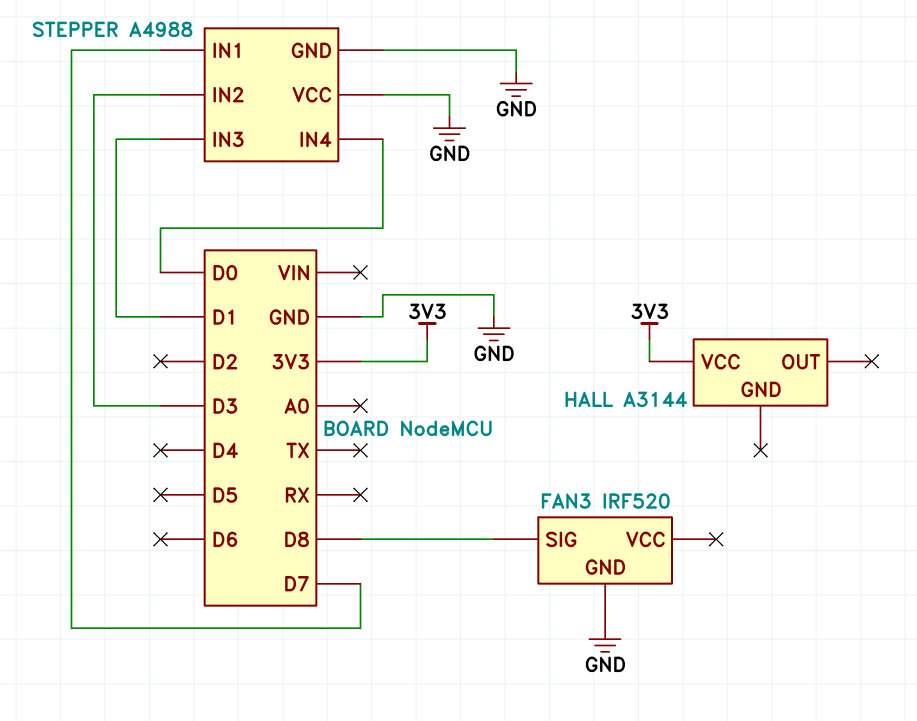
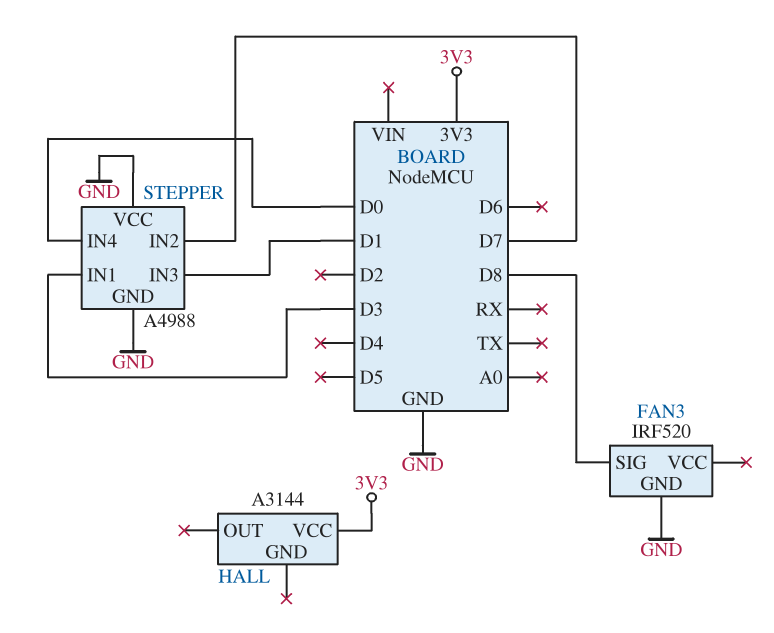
STEPPER pin IN1: D7 -> D3
STEPPER pin IN2: D3 -> D7

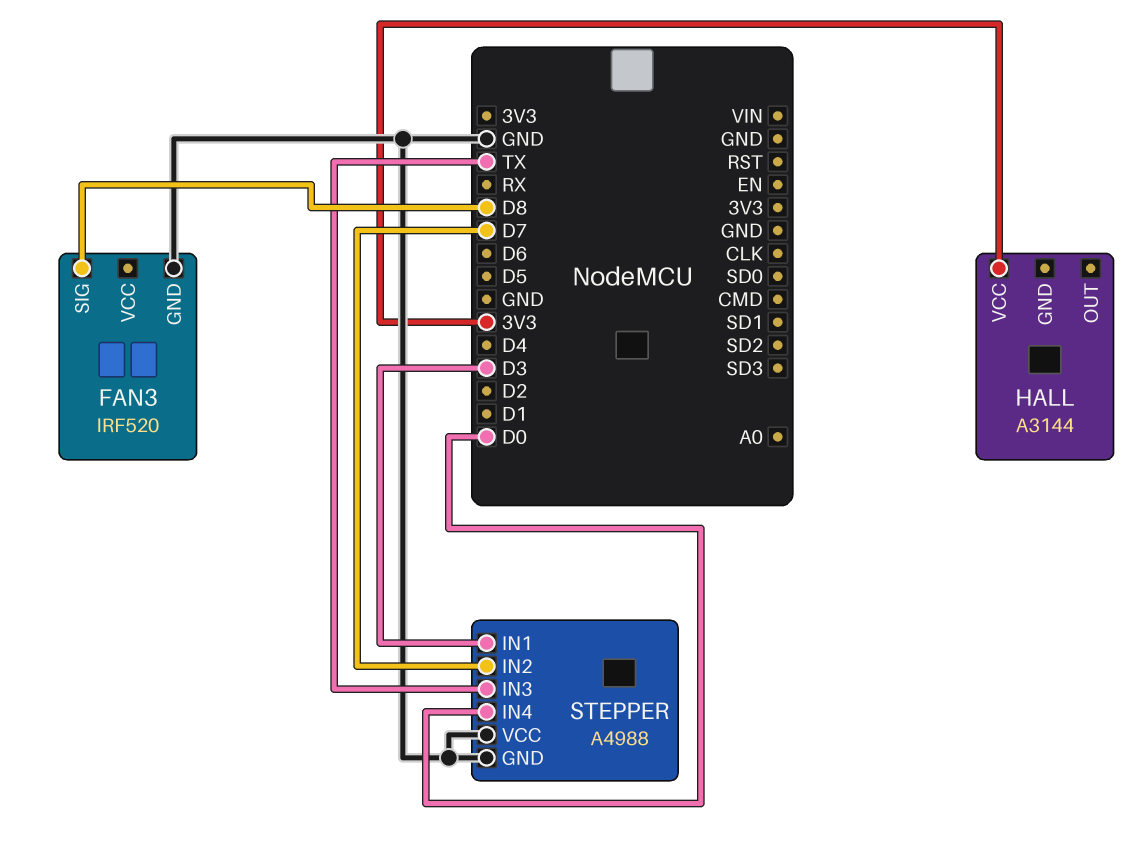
STEPPER pin IN3: D1 -> TX

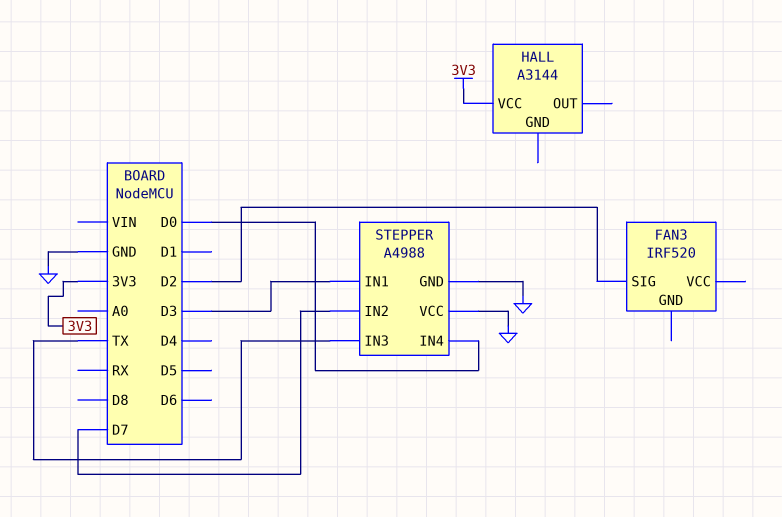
FAN3 pin GND: GND -> none
FAN3 pin SIG: D8 -> D2

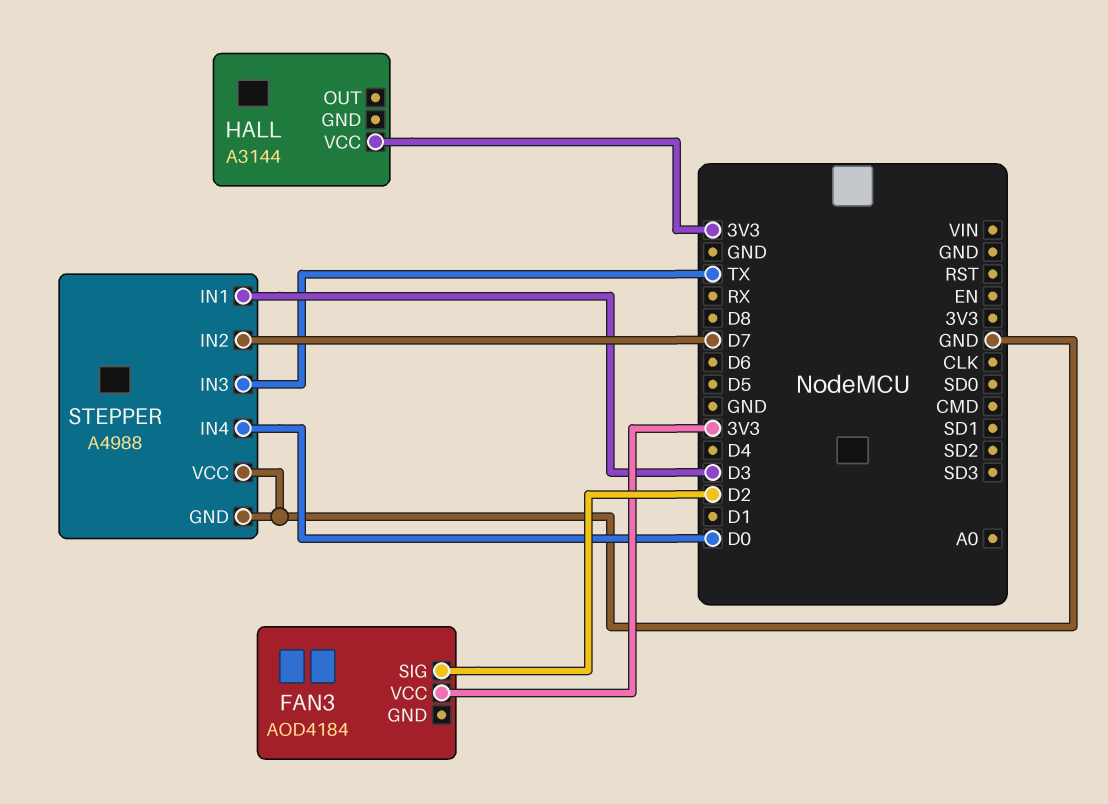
FAN3: IRF520 -> AOD4184
FAN3 pin VCC: none -> 3V3

